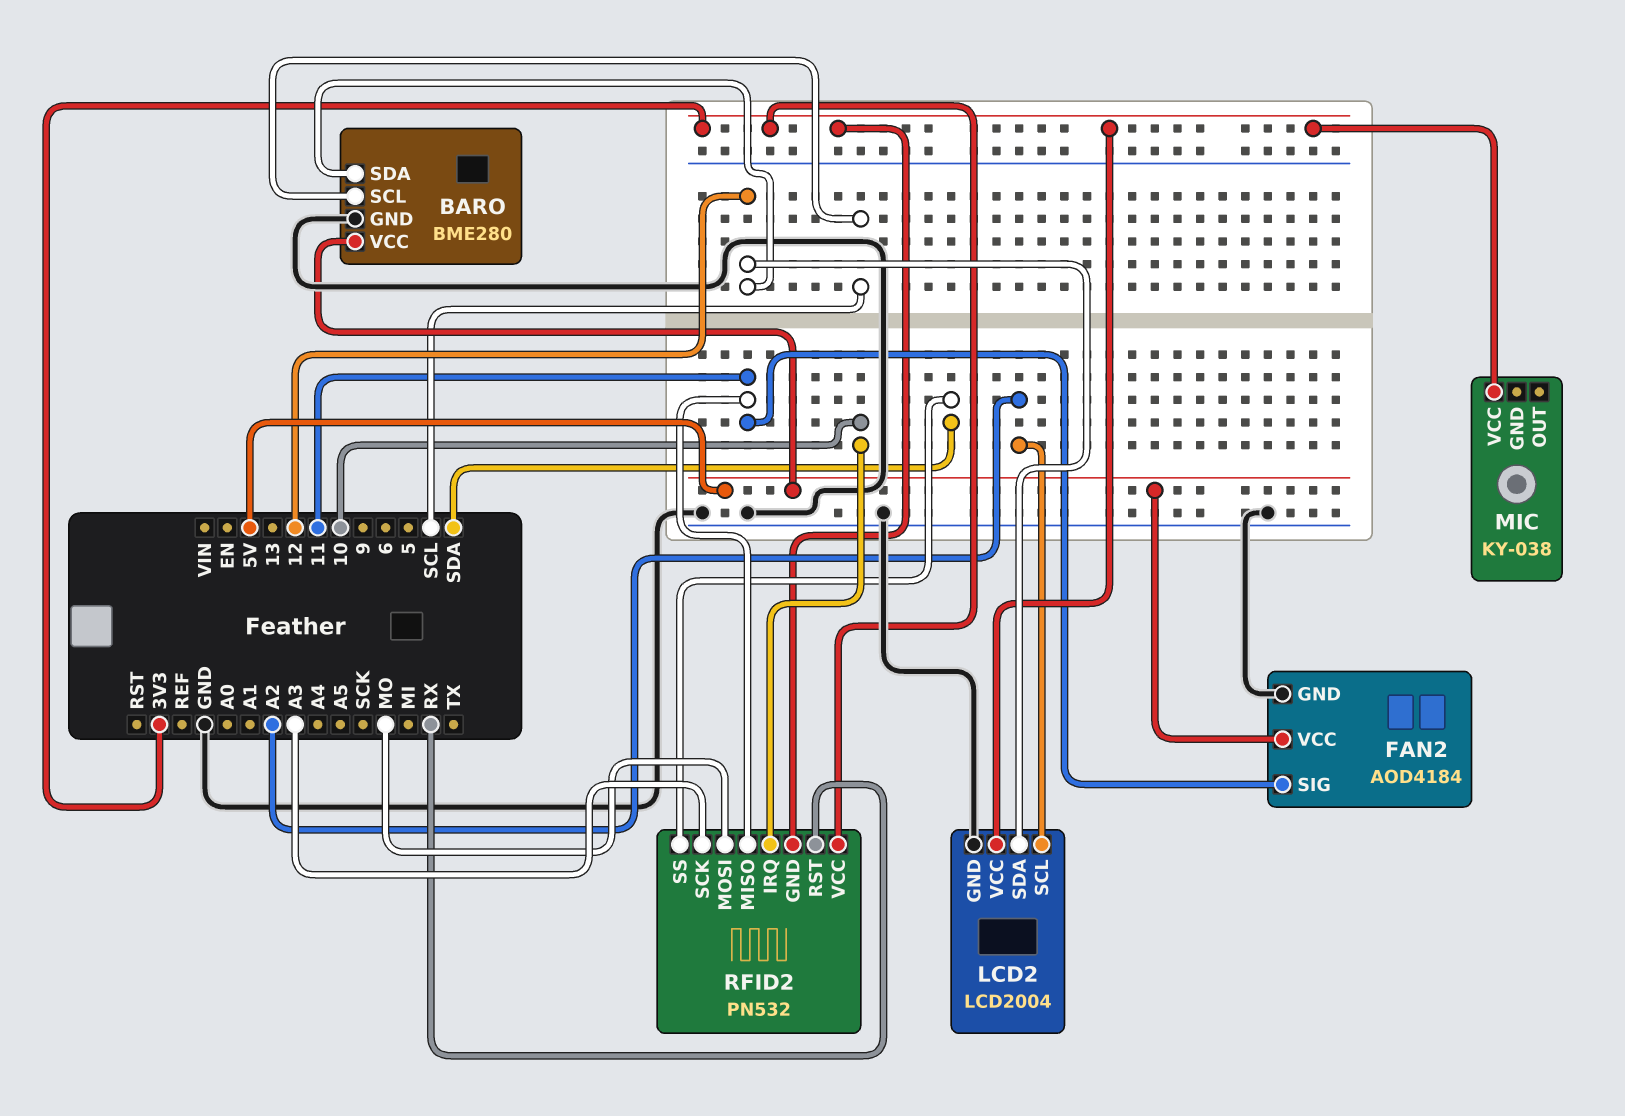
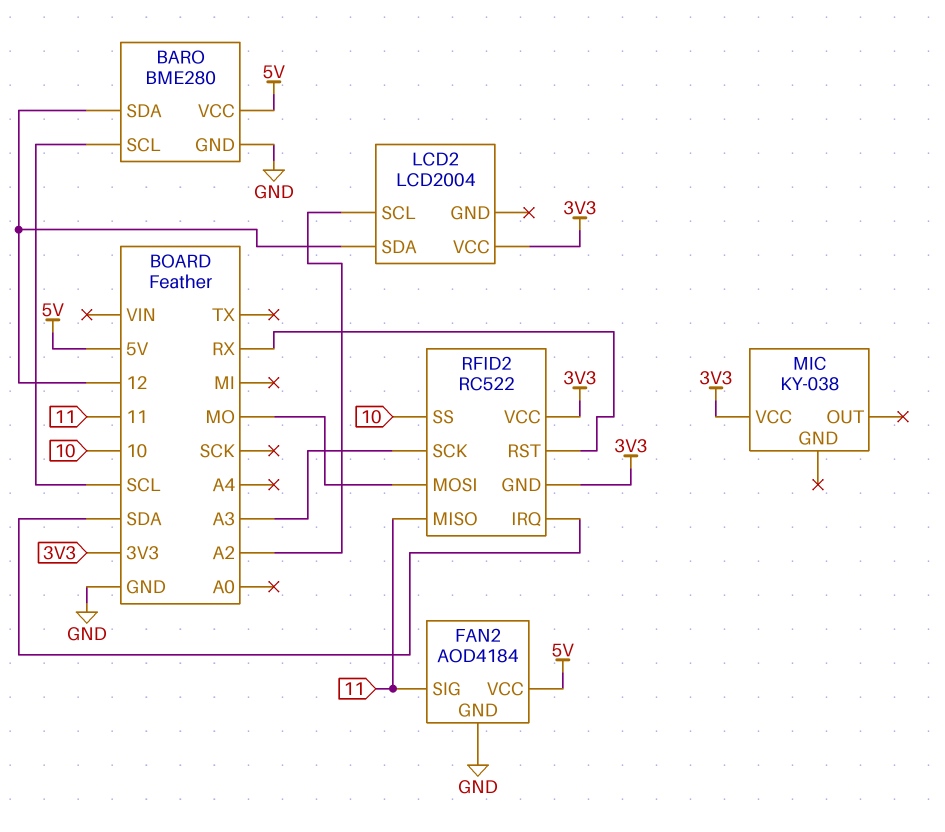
LCD2 pin GND: GND -> none
RFID2: PN532 -> RC522
RFID2 pin IRQ: 10 -> SDA
RFID2 pin SS: SDA -> 10

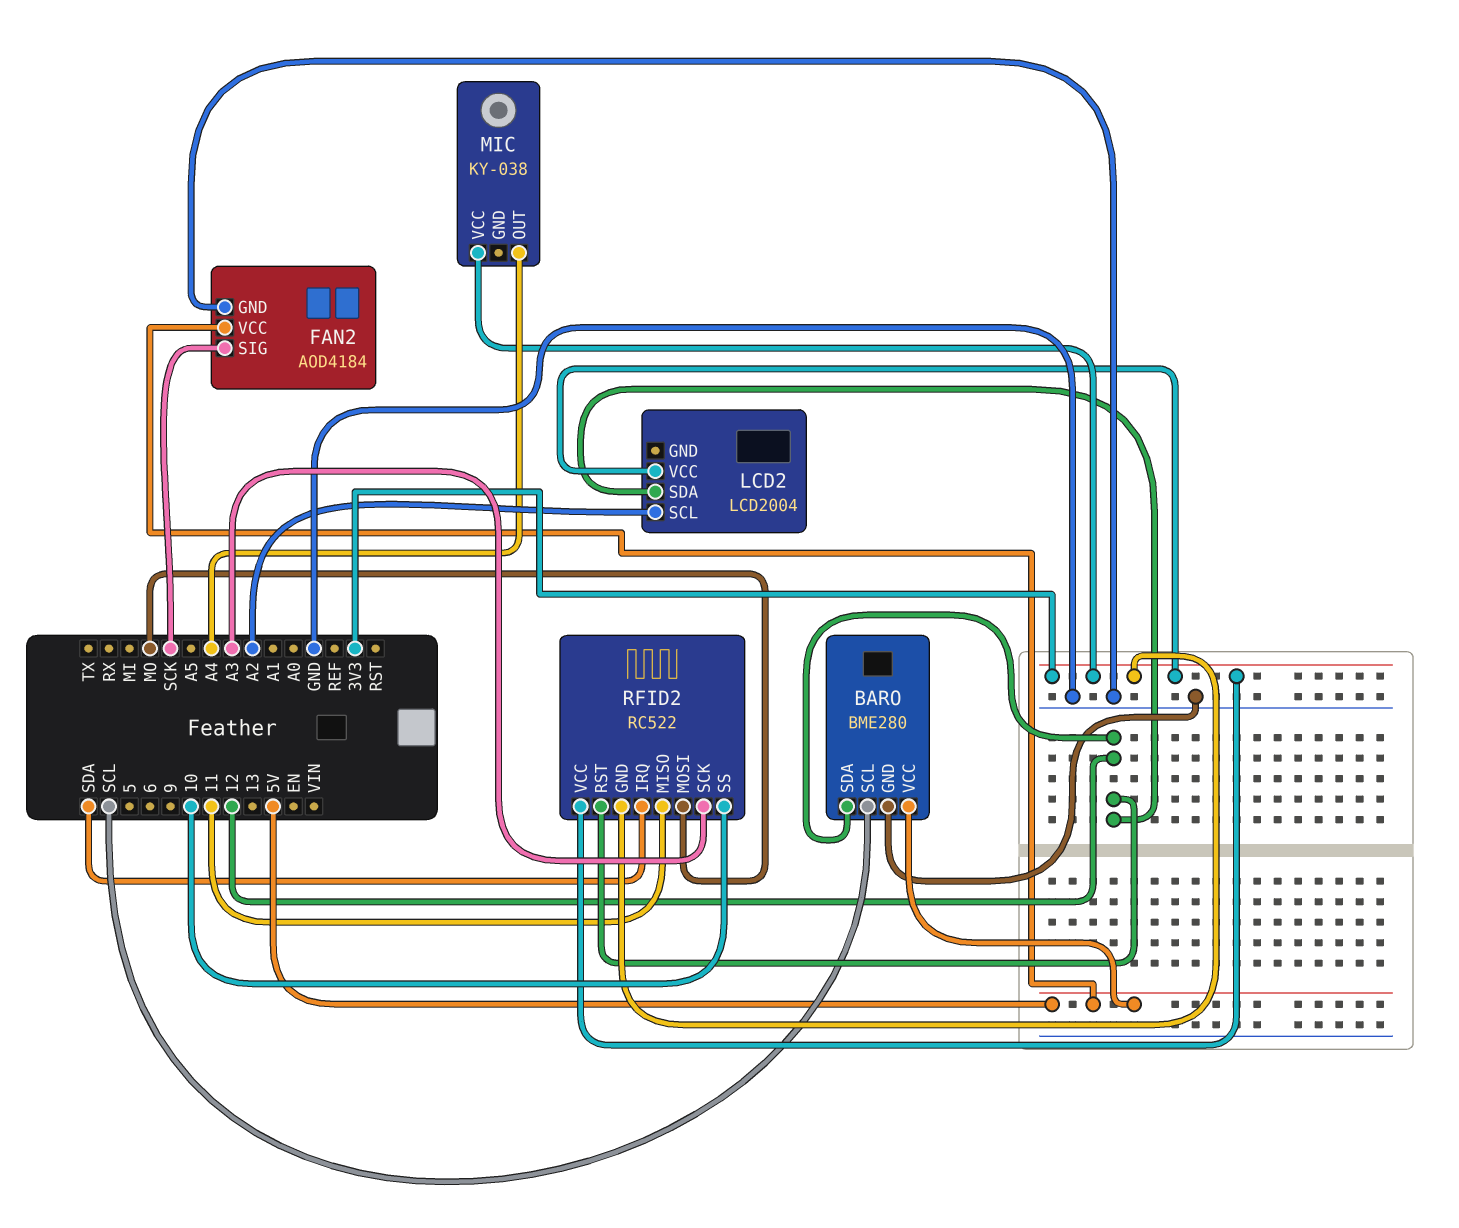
FAN2 pin SIG: 11 -> SCK
MIC pin OUT: none -> A4
RFID2 pin RST: RX -> 12

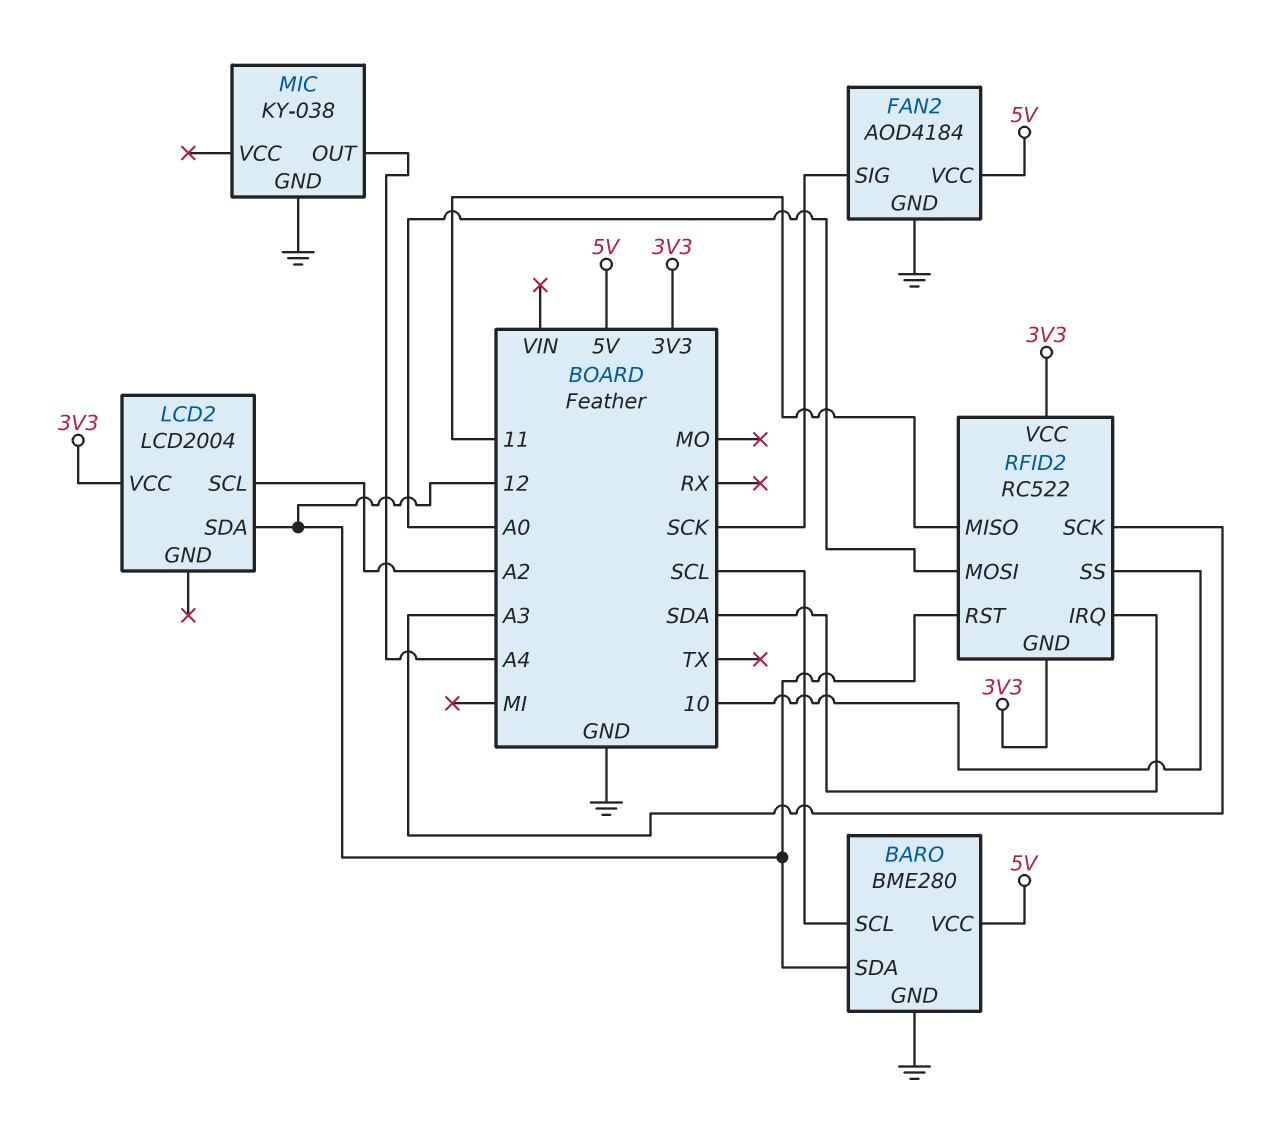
MIC pin GND: none -> GND
MIC pin VCC: 3V3 -> none
RFID2 pin MOSI: MO -> A0

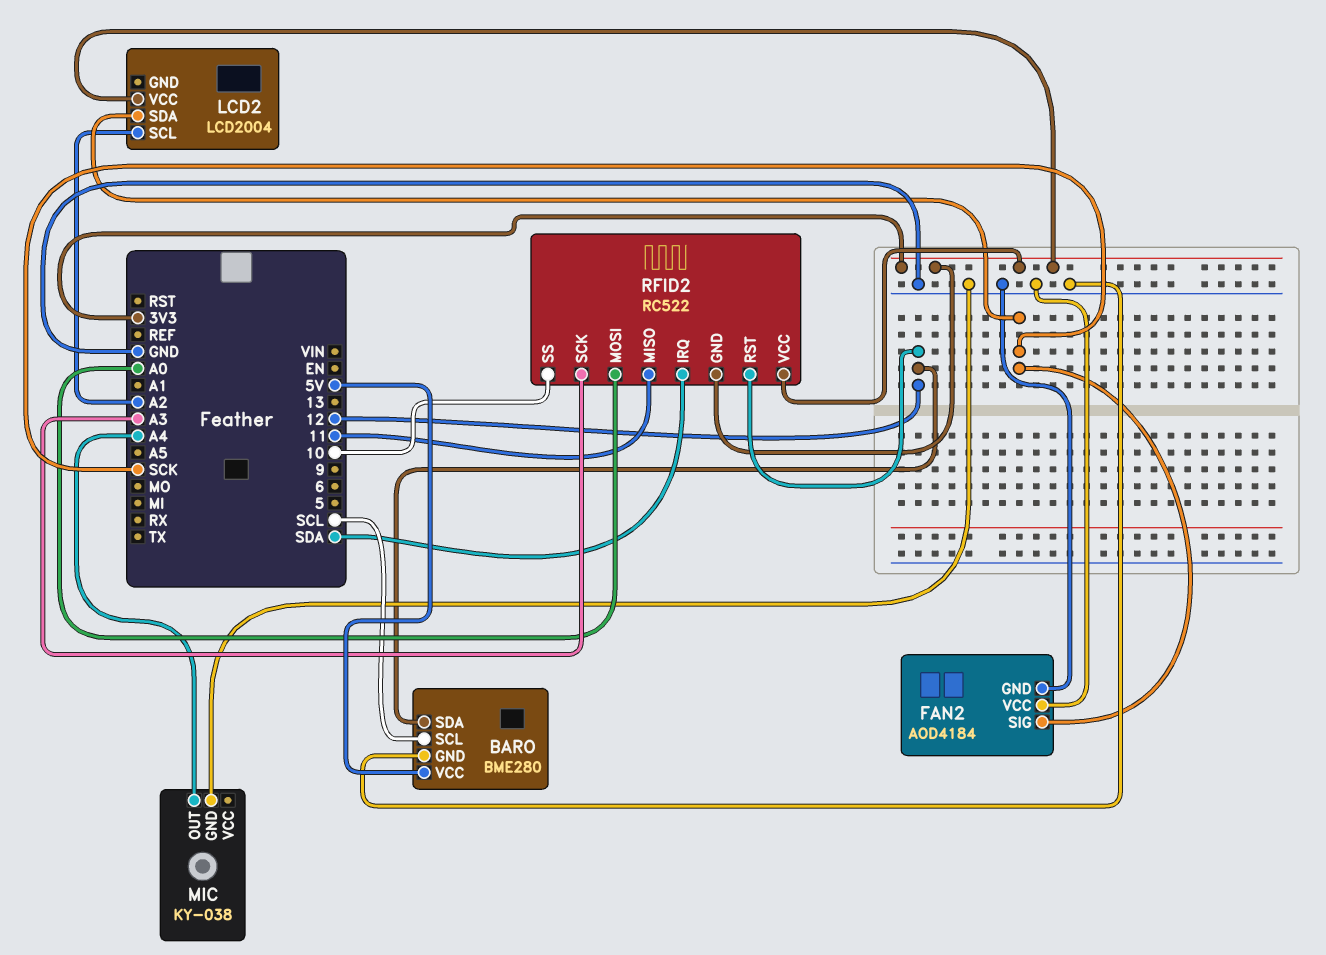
FAN2 pin VCC: 5V -> GND
LCD2 pin SDA: 12 -> SCK

